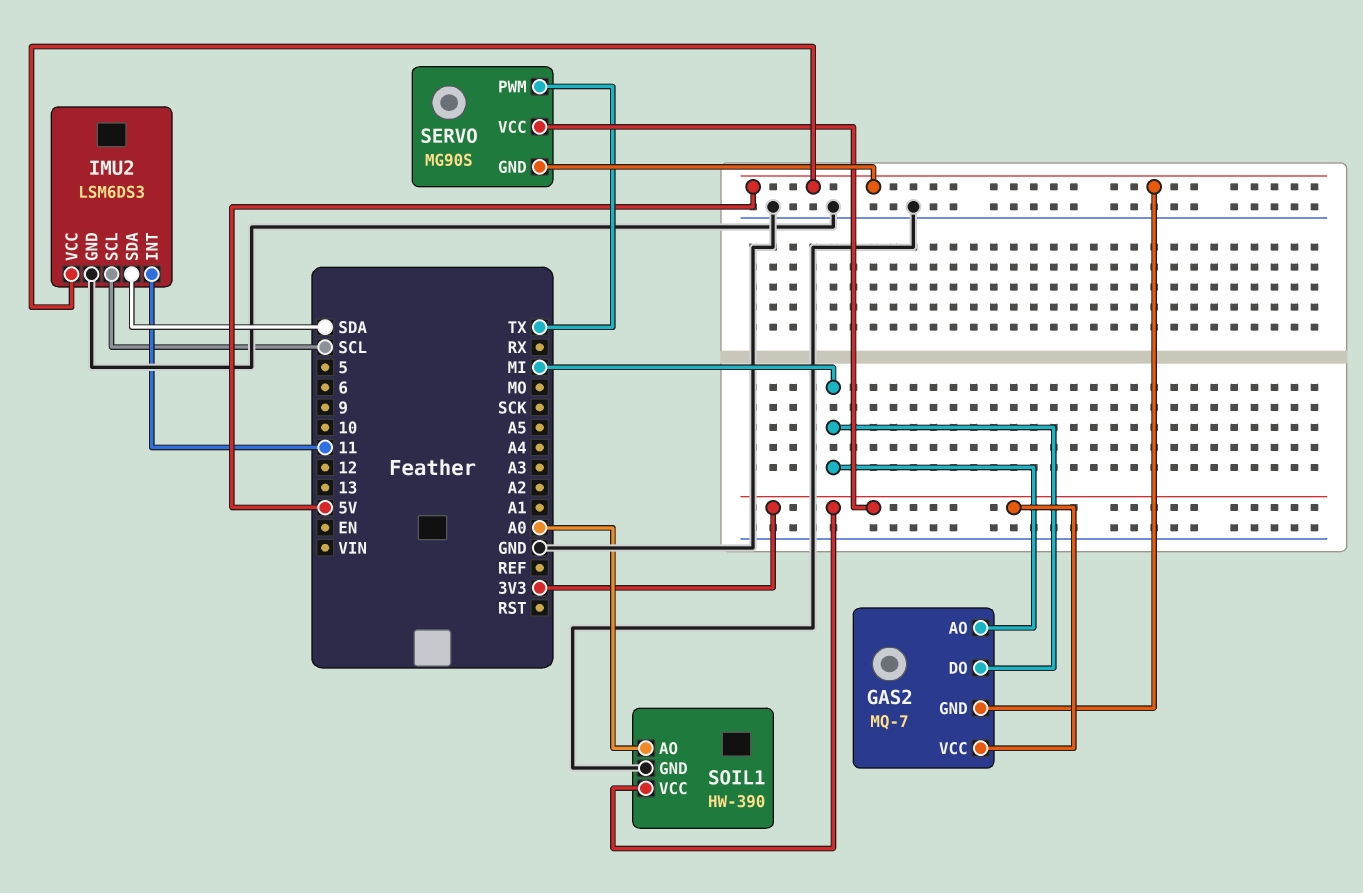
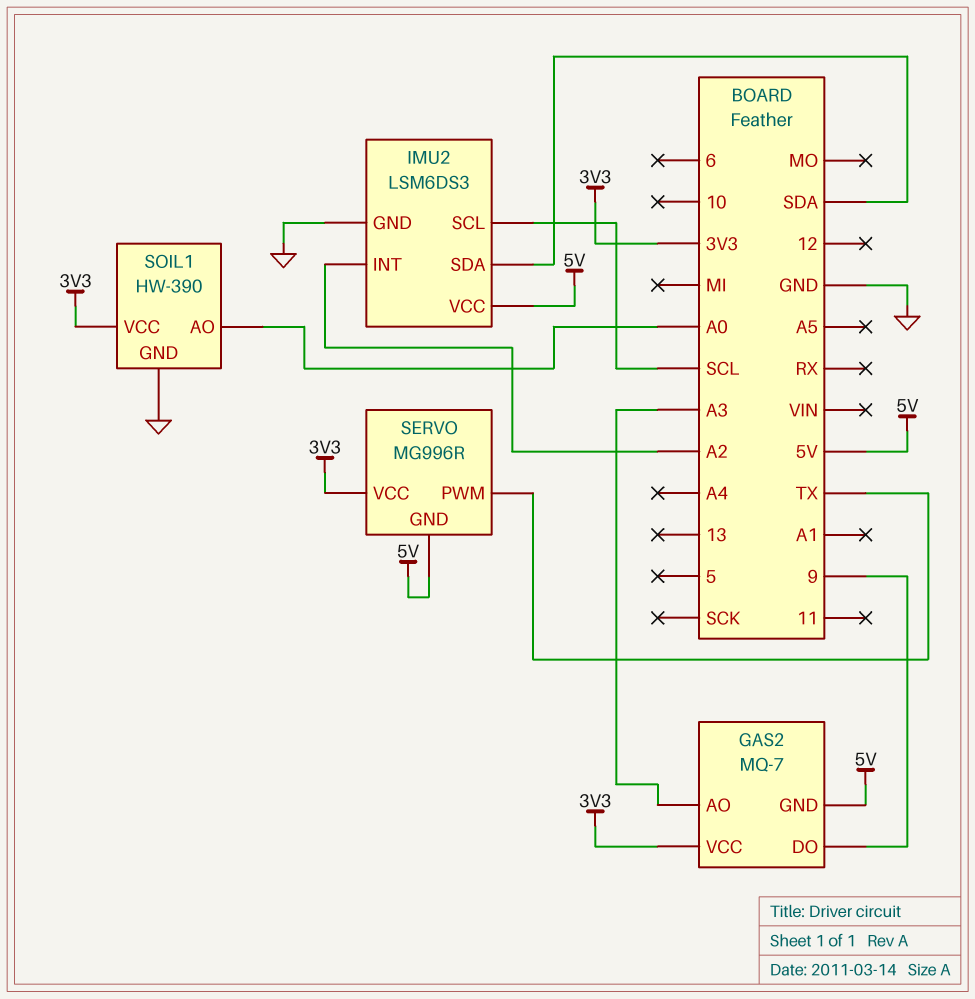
GAS2 pin AO: MI -> A3
GAS2 pin DO: MI -> 9
IMU2 pin INT: 11 -> A2
SERVO: MG90S -> MG996R

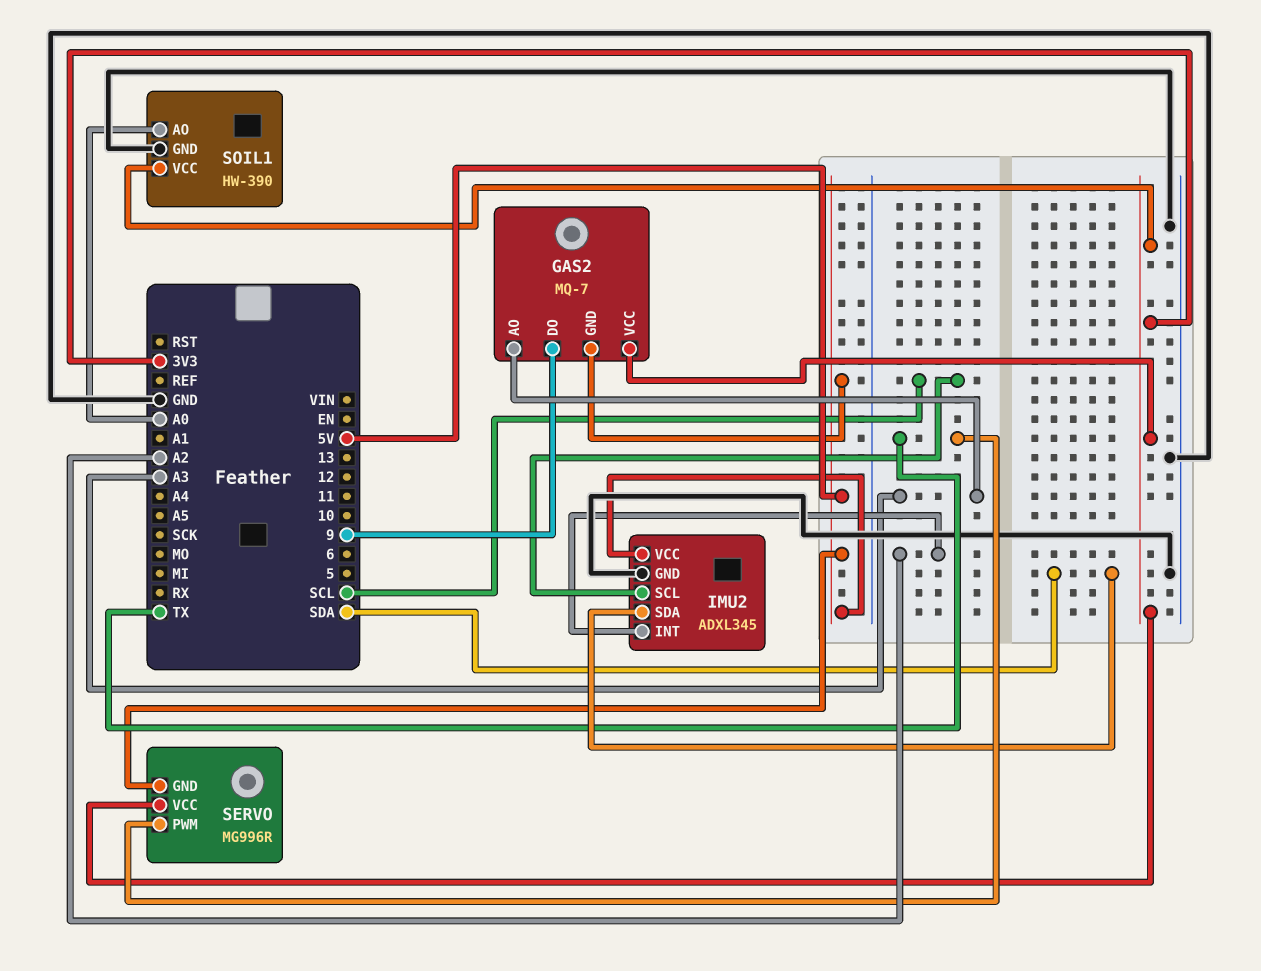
IMU2: LSM6DS3 -> ADXL345

